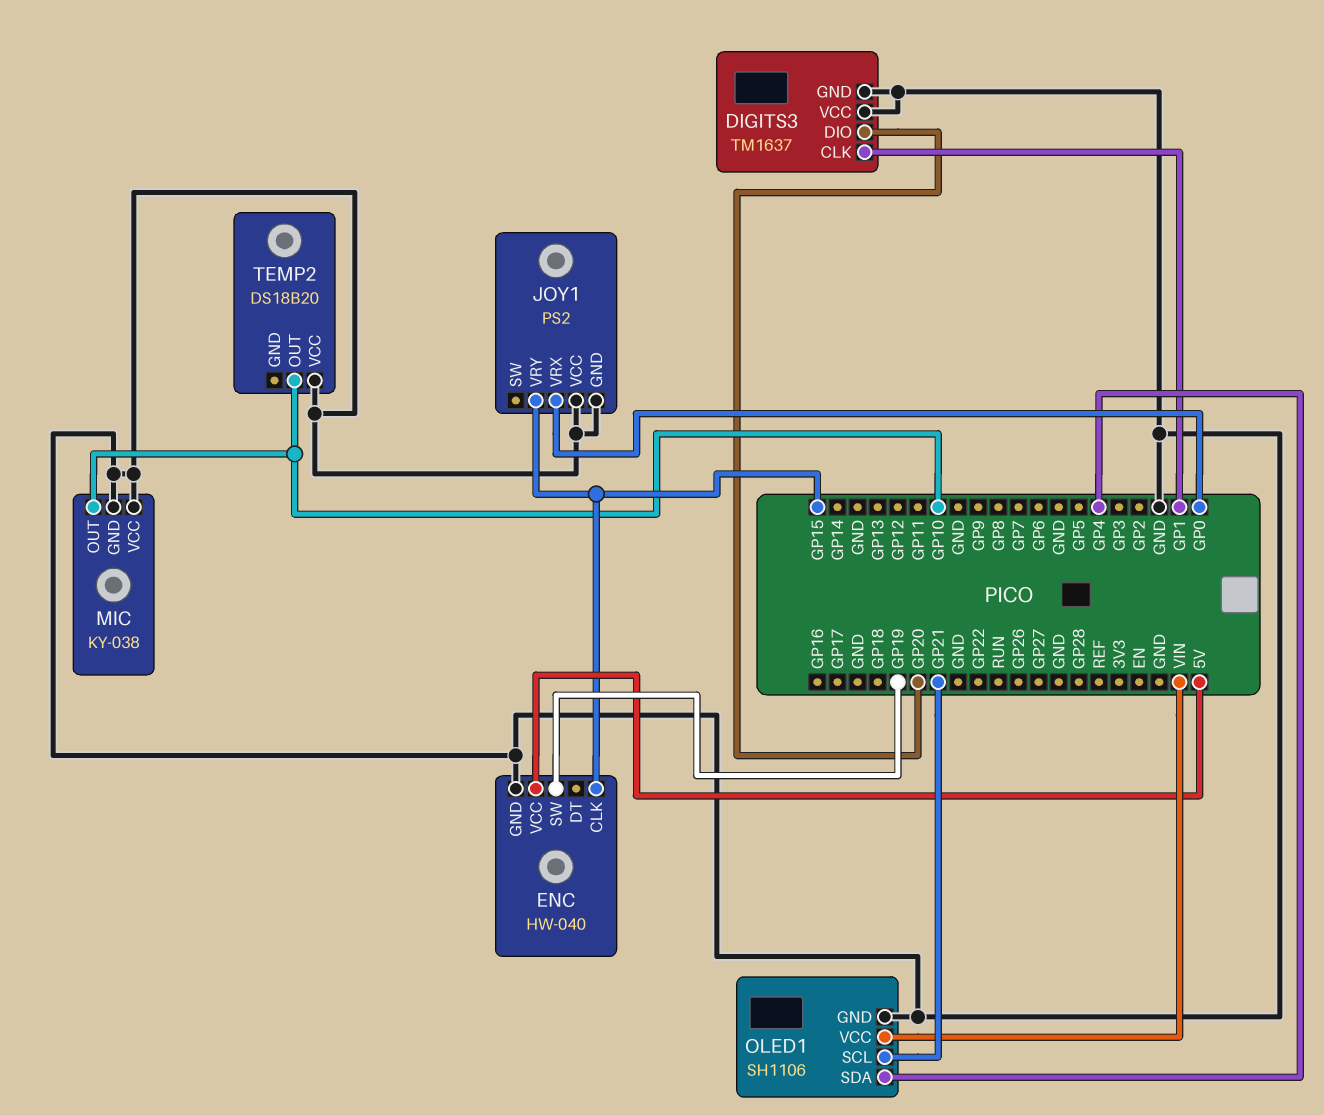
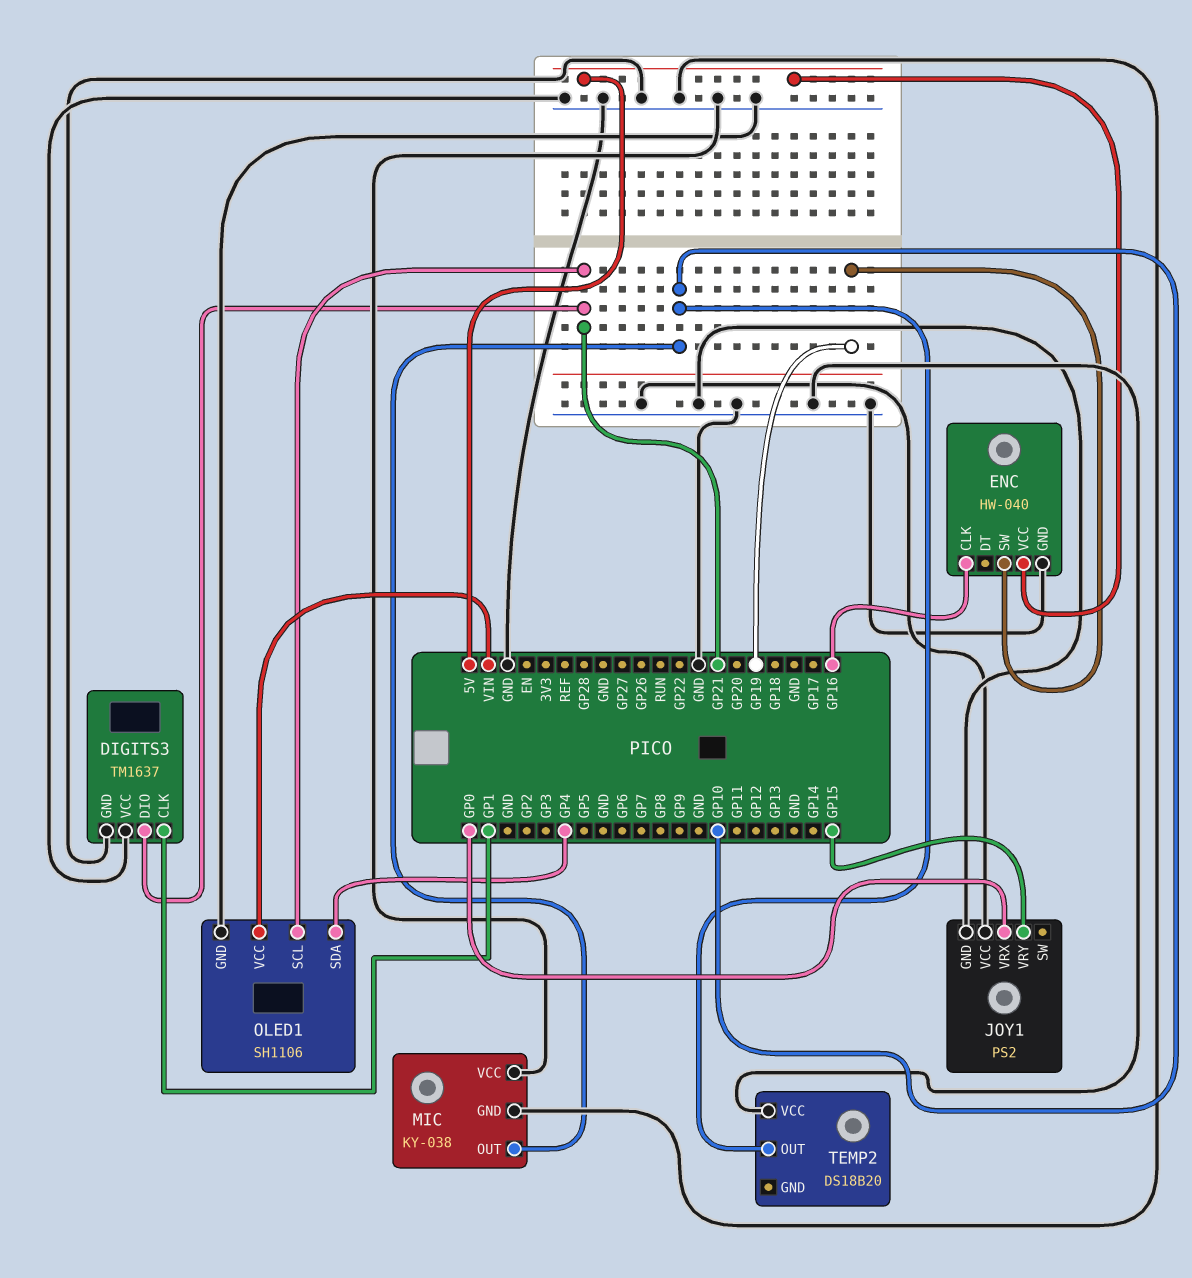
DIGITS3 pin DIO: GP20 -> GP21
ENC pin CLK: GP15 -> GP16

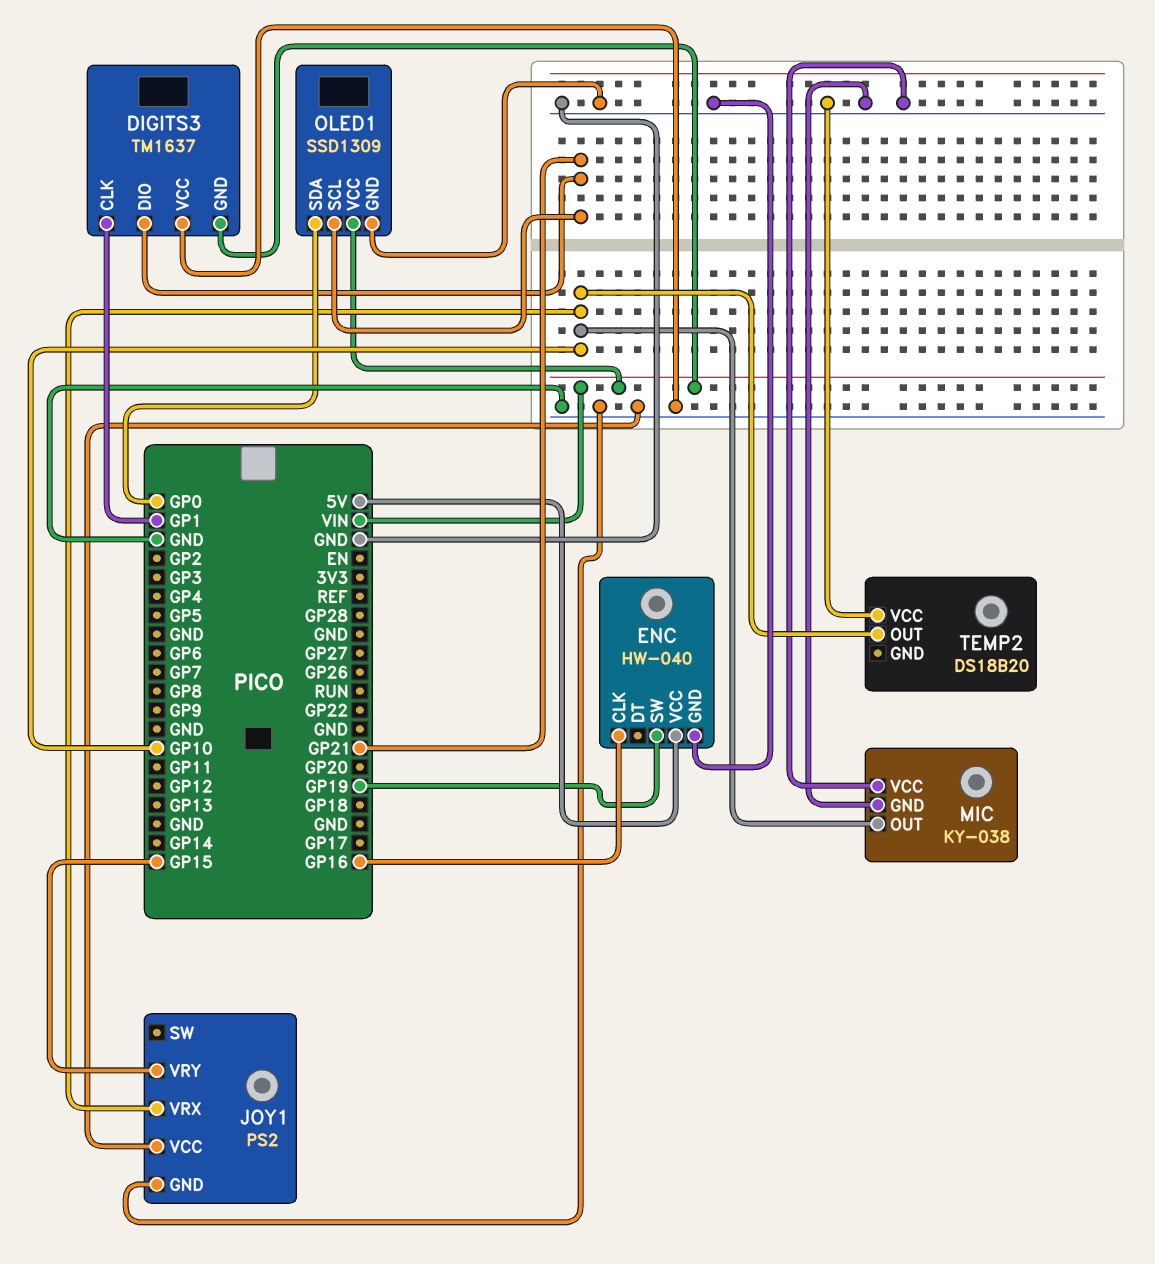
DIGITS3 pin GND: GND -> VIN
JOY1 pin VRX: GP0 -> GP10
OLED1: SH1106 -> SSD1309
OLED1 pin SDA: GP4 -> GP0

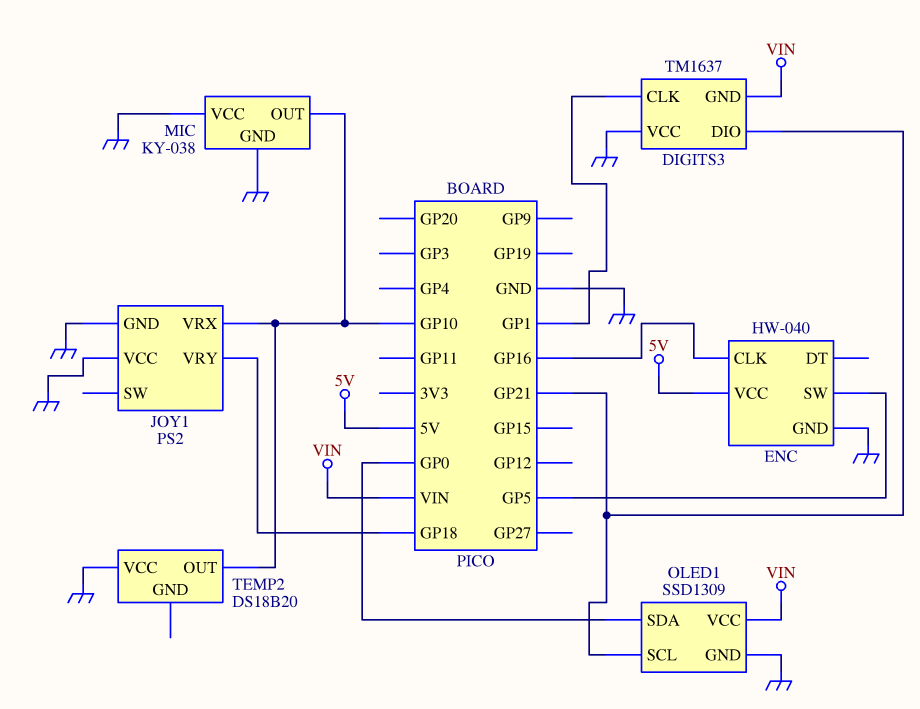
ENC pin SW: GP19 -> GP5
JOY1 pin VRY: GP15 -> GP18

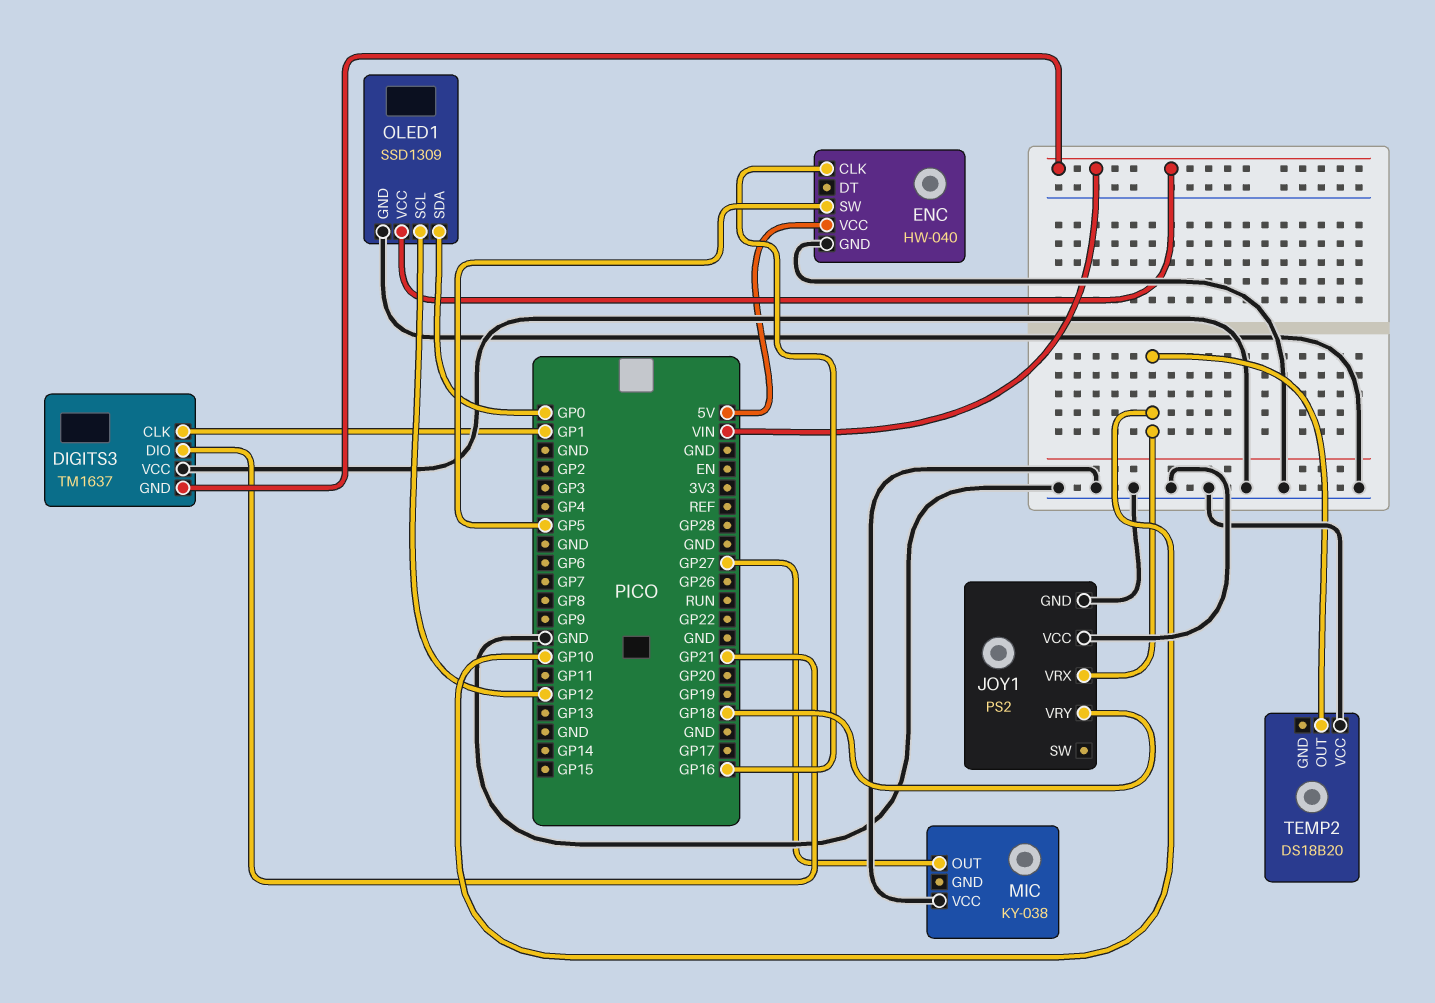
MIC pin GND: GND -> none
MIC pin OUT: GP10 -> GP27
OLED1 pin SCL: GP21 -> GP12

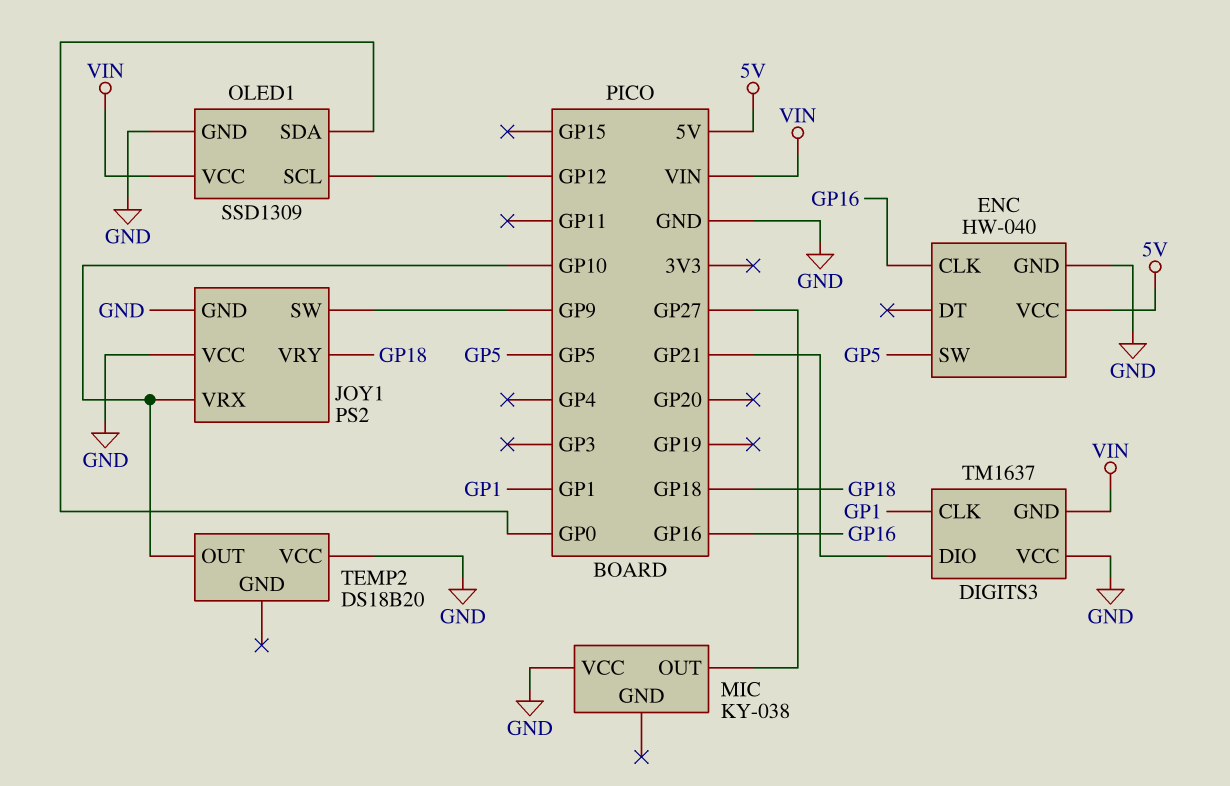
JOY1 pin SW: none -> GP9

